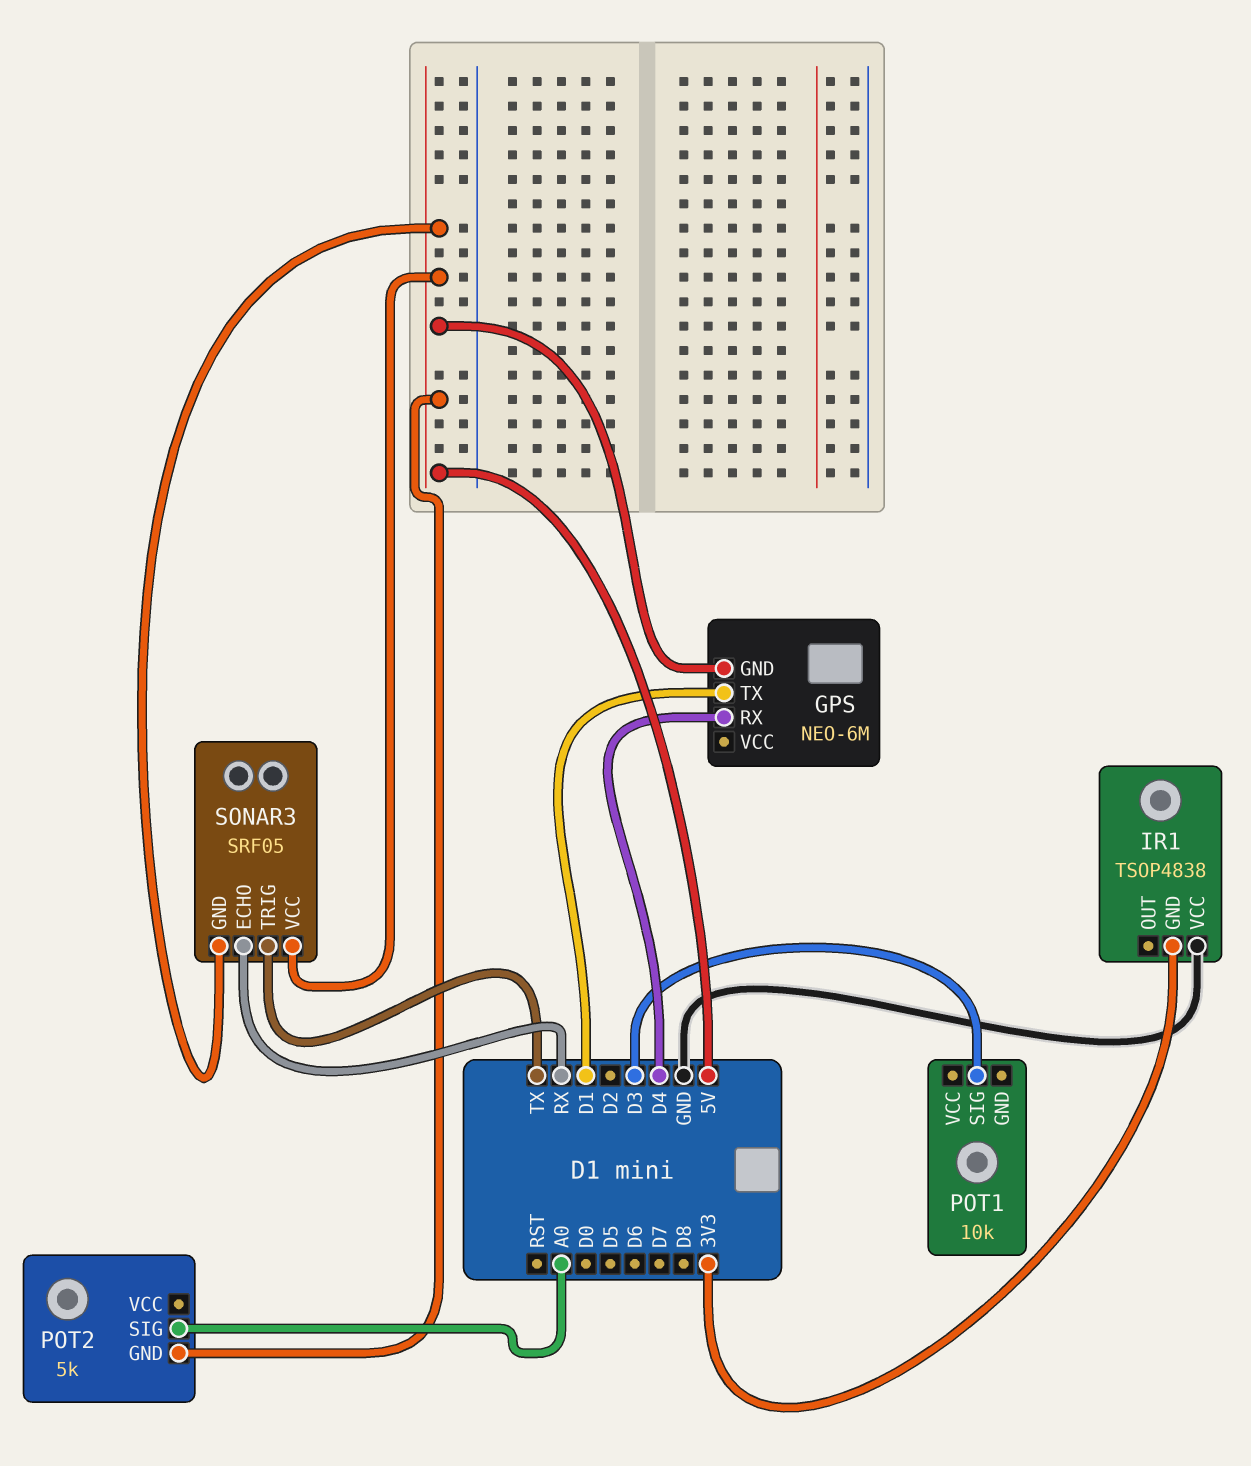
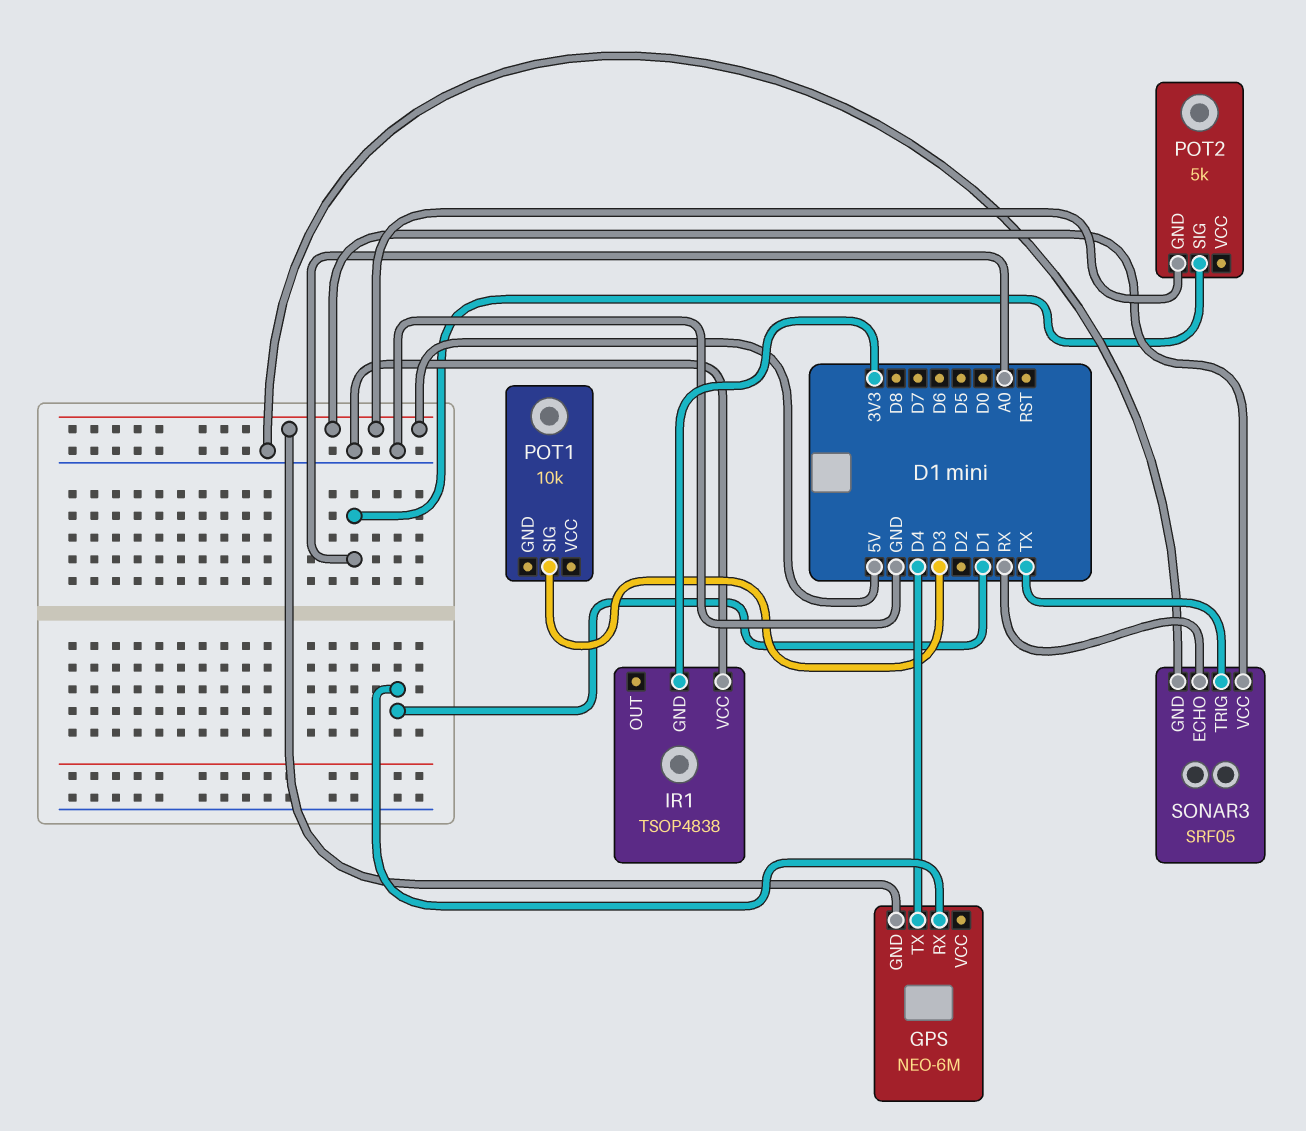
GPS pin RX: D4 -> D1
GPS pin TX: D1 -> D4
SONAR3 pin GND: 5V -> GND

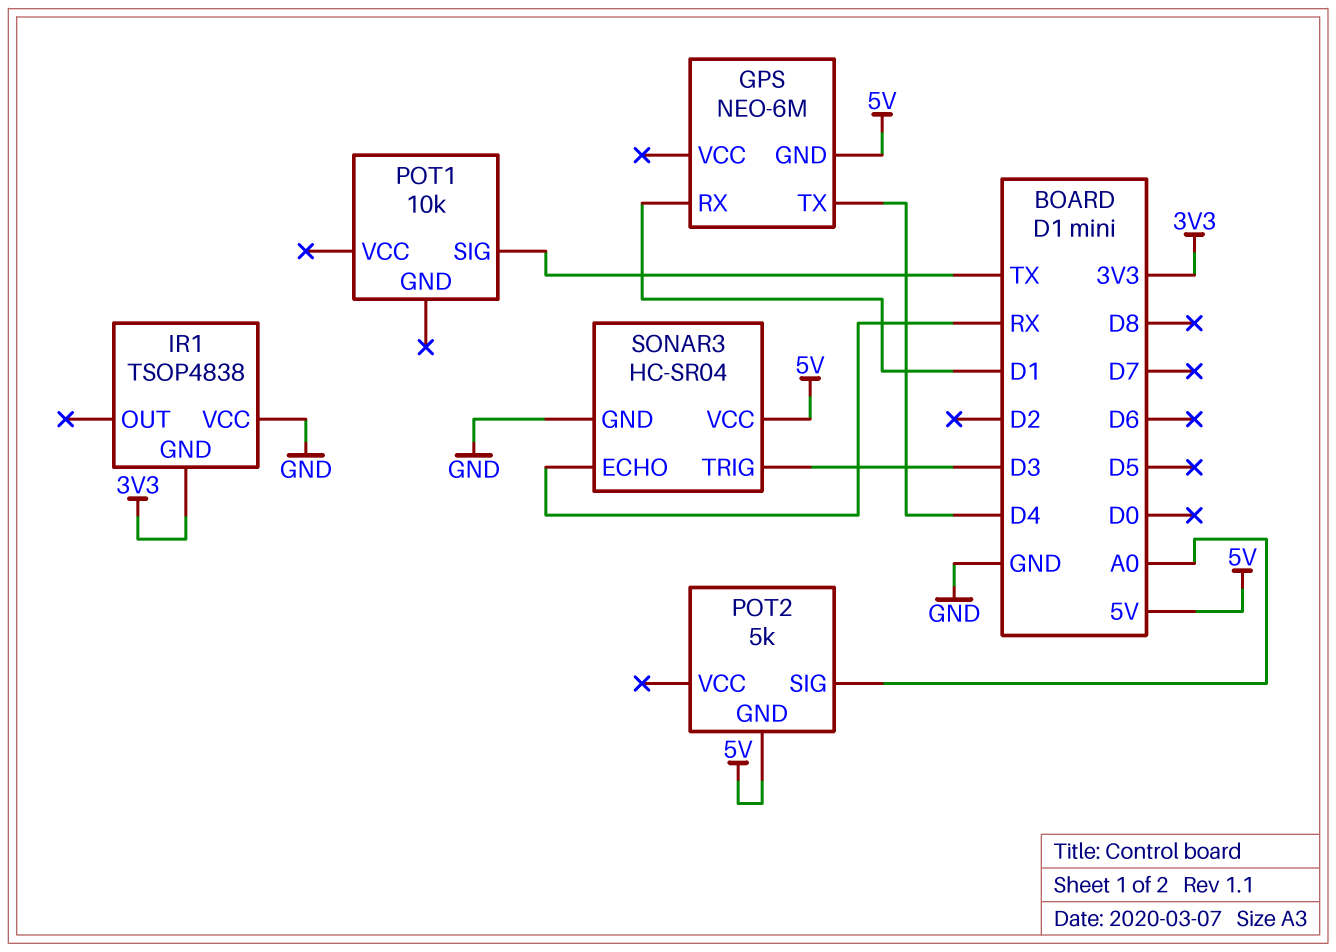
POT1 pin SIG: D3 -> TX
SONAR3: SRF05 -> HC-SR04
SONAR3 pin TRIG: TX -> D3

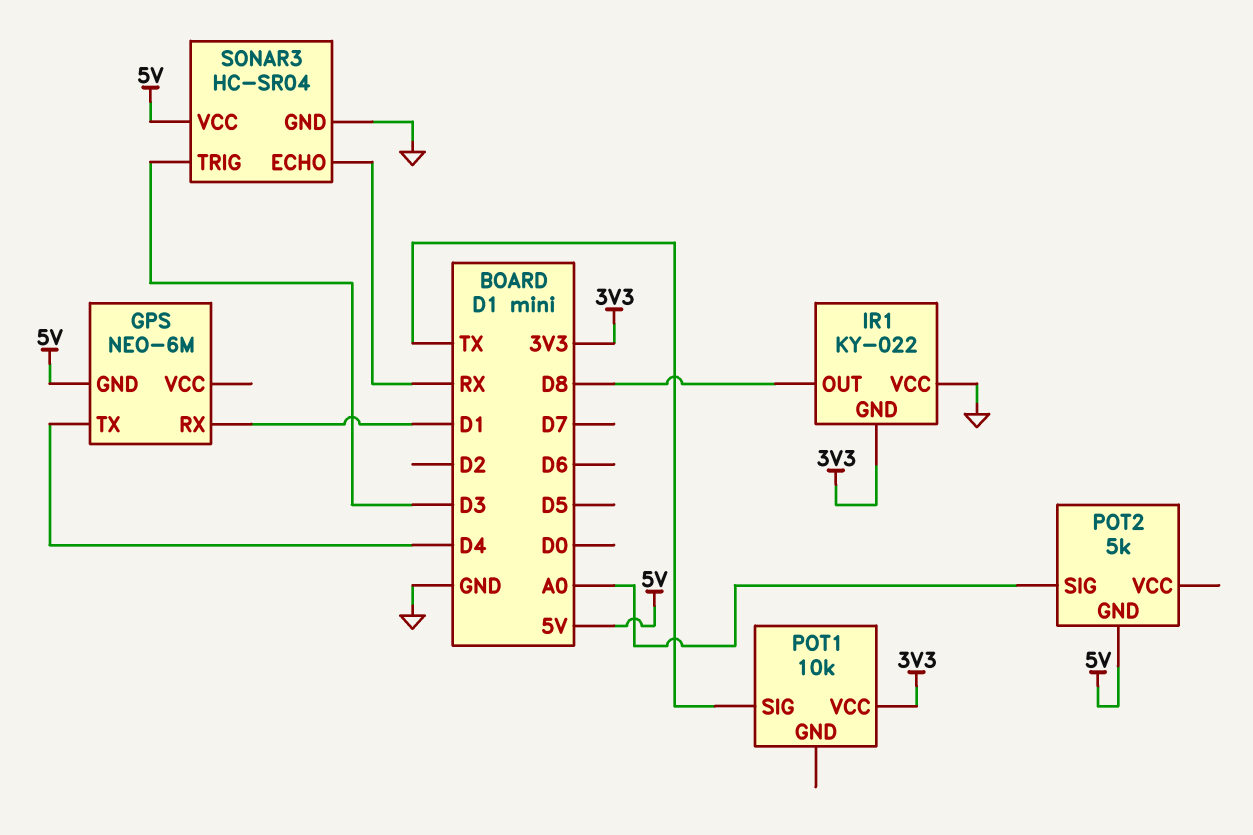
IR1: TSOP4838 -> KY-022
IR1 pin OUT: none -> D8
POT1 pin VCC: none -> 3V3

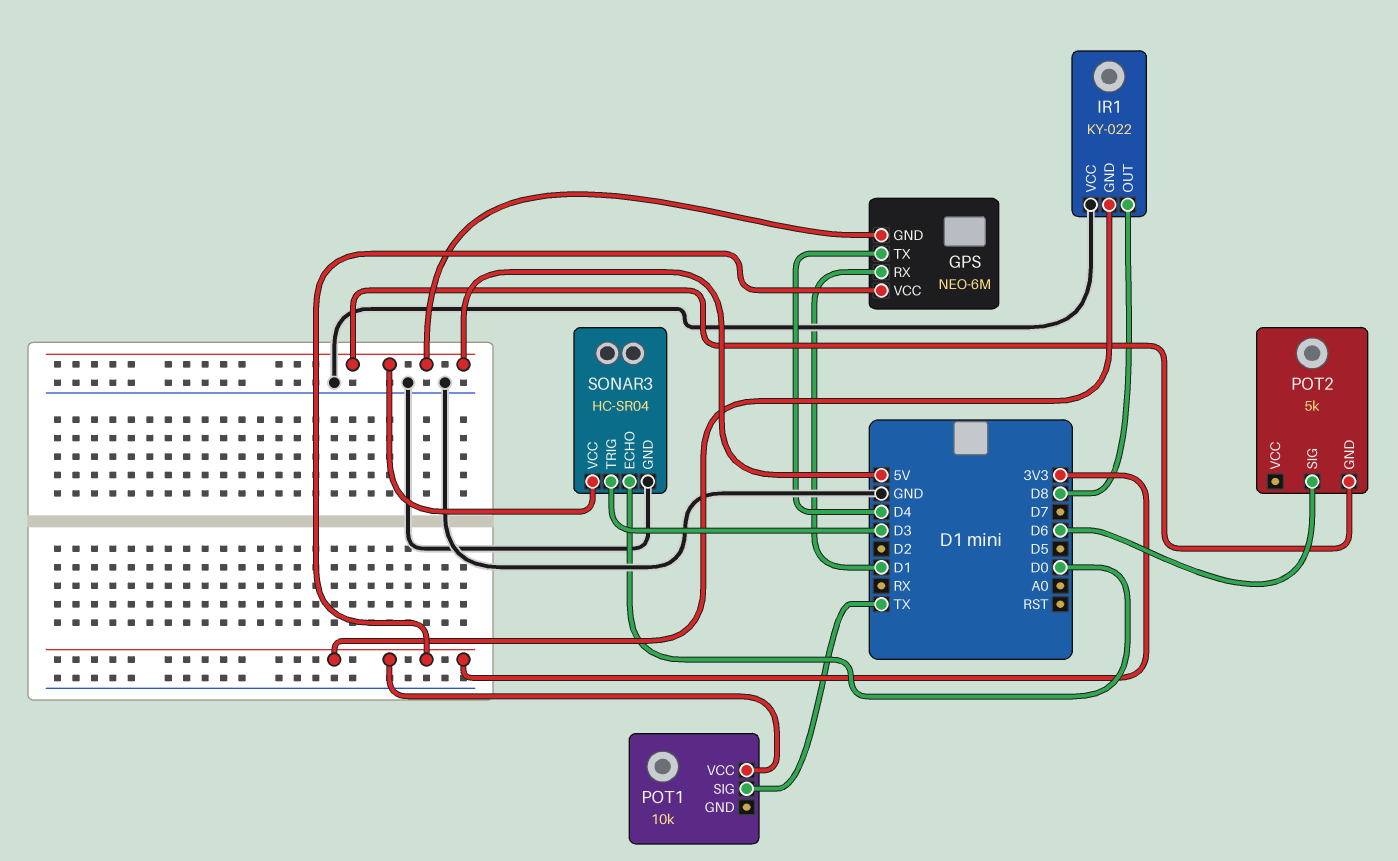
GPS pin VCC: none -> 3V3
POT2 pin SIG: A0 -> D6
SONAR3 pin ECHO: RX -> D0

